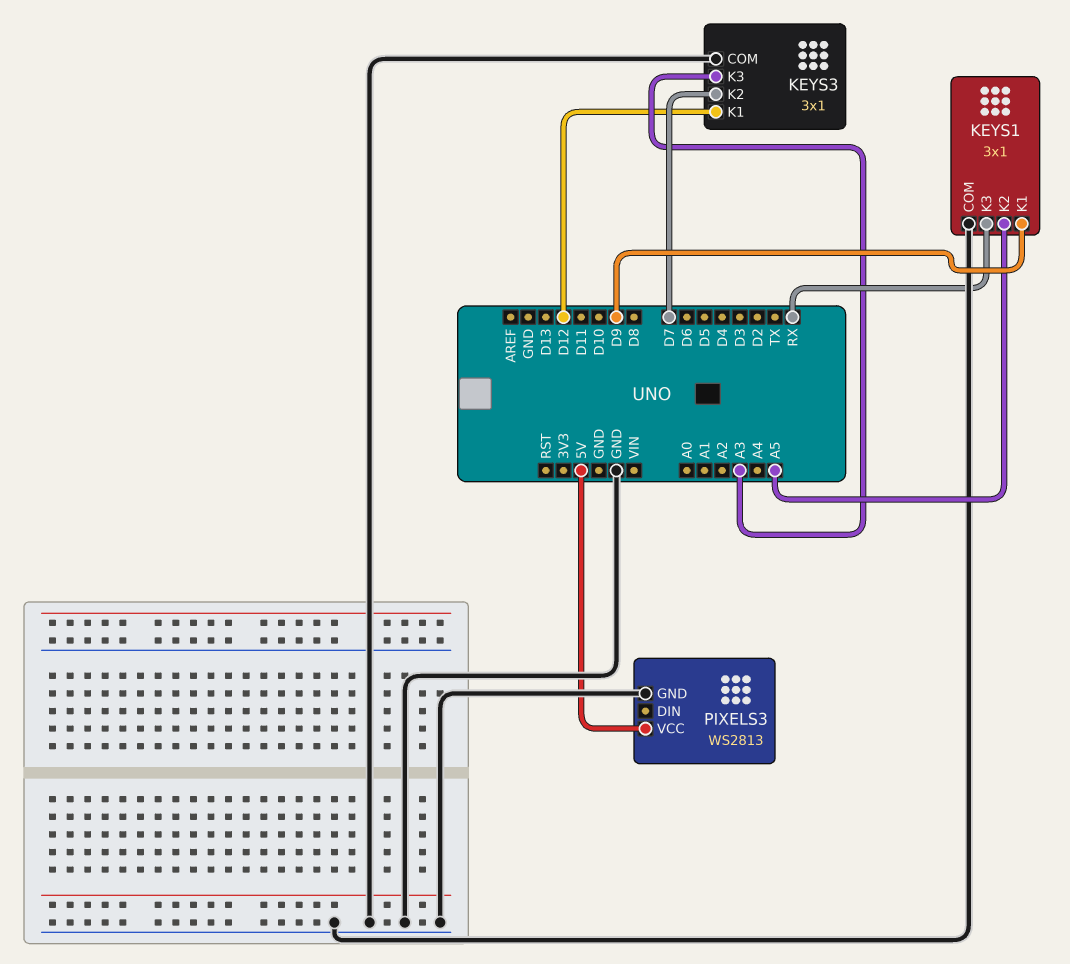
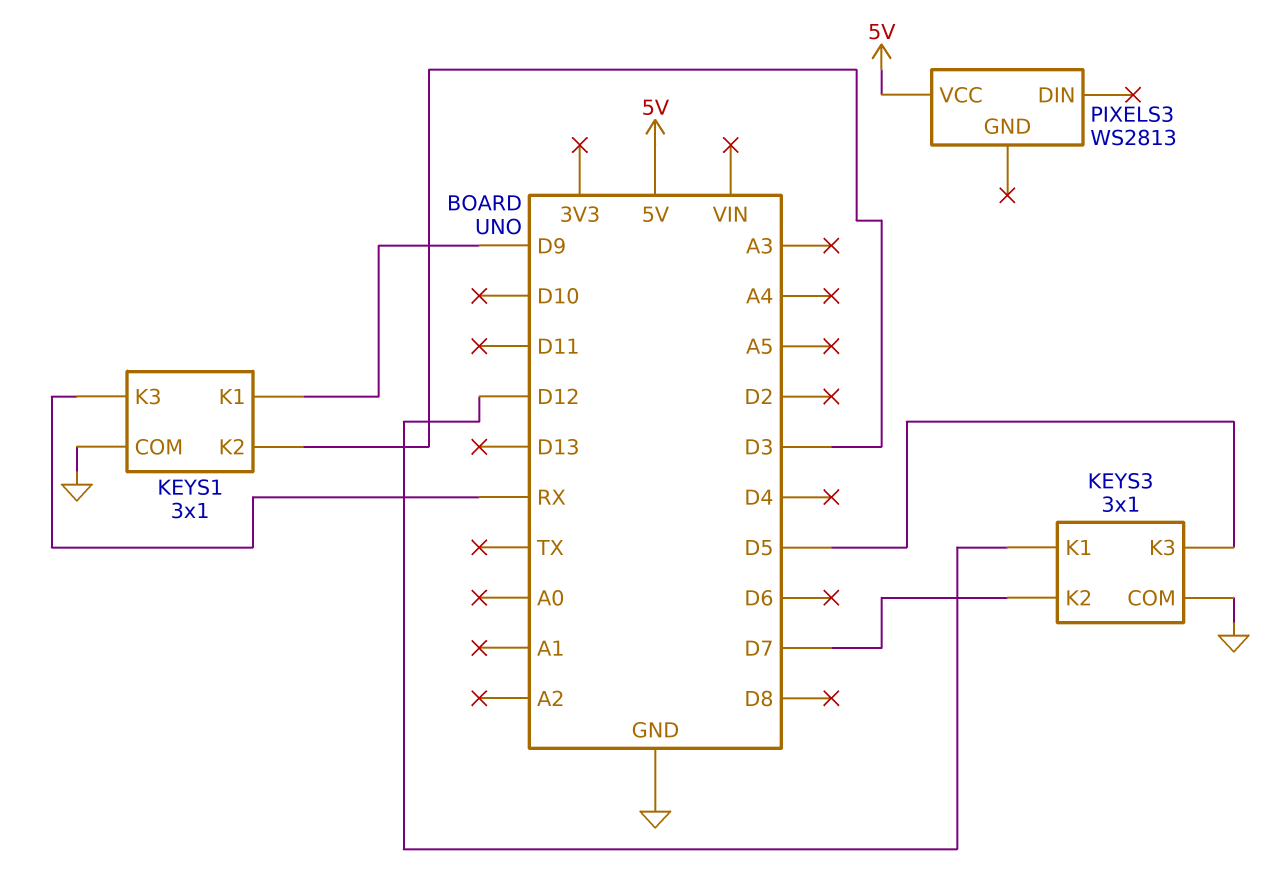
KEYS1 pin K2: A5 -> D3
KEYS3 pin K3: A3 -> D5
PIXELS3 pin GND: GND -> none

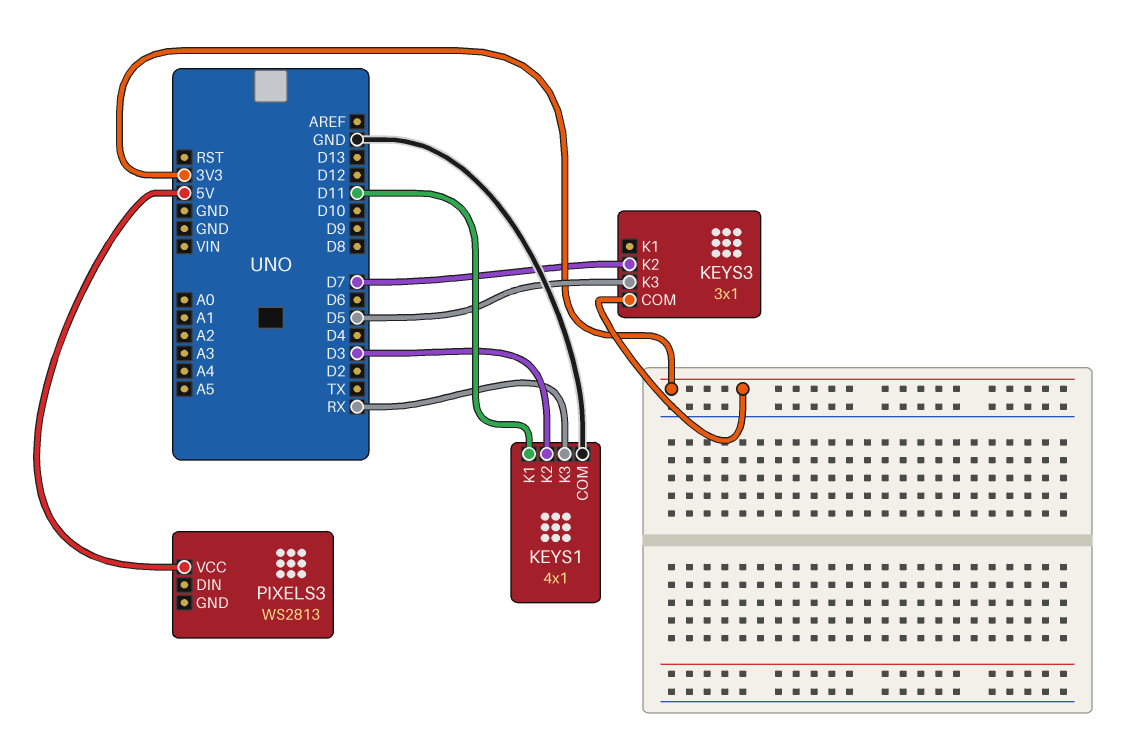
KEYS1: 3x1 -> 4x1
KEYS1 pin K1: D9 -> D11
KEYS3 pin COM: GND -> 3V3
KEYS3 pin K1: D12 -> none

